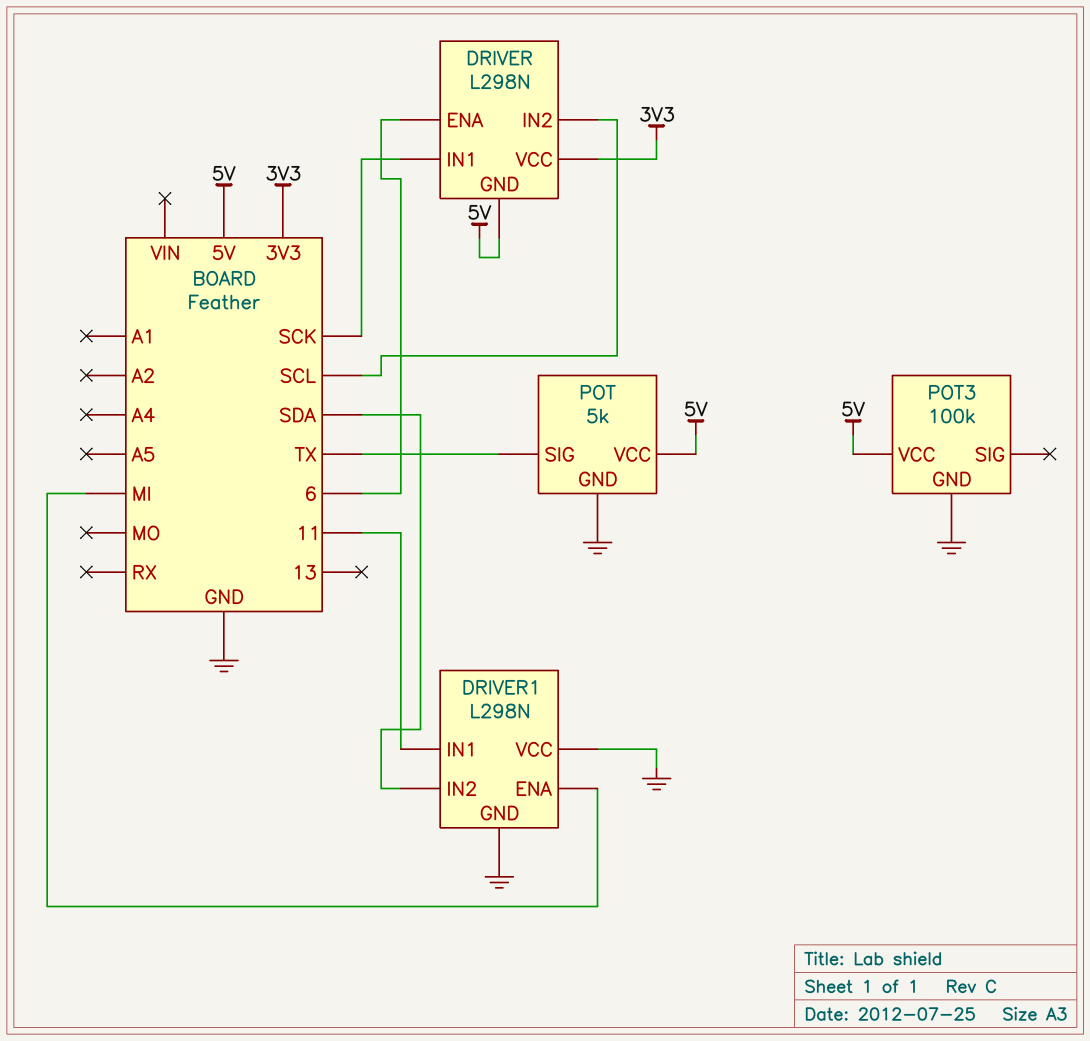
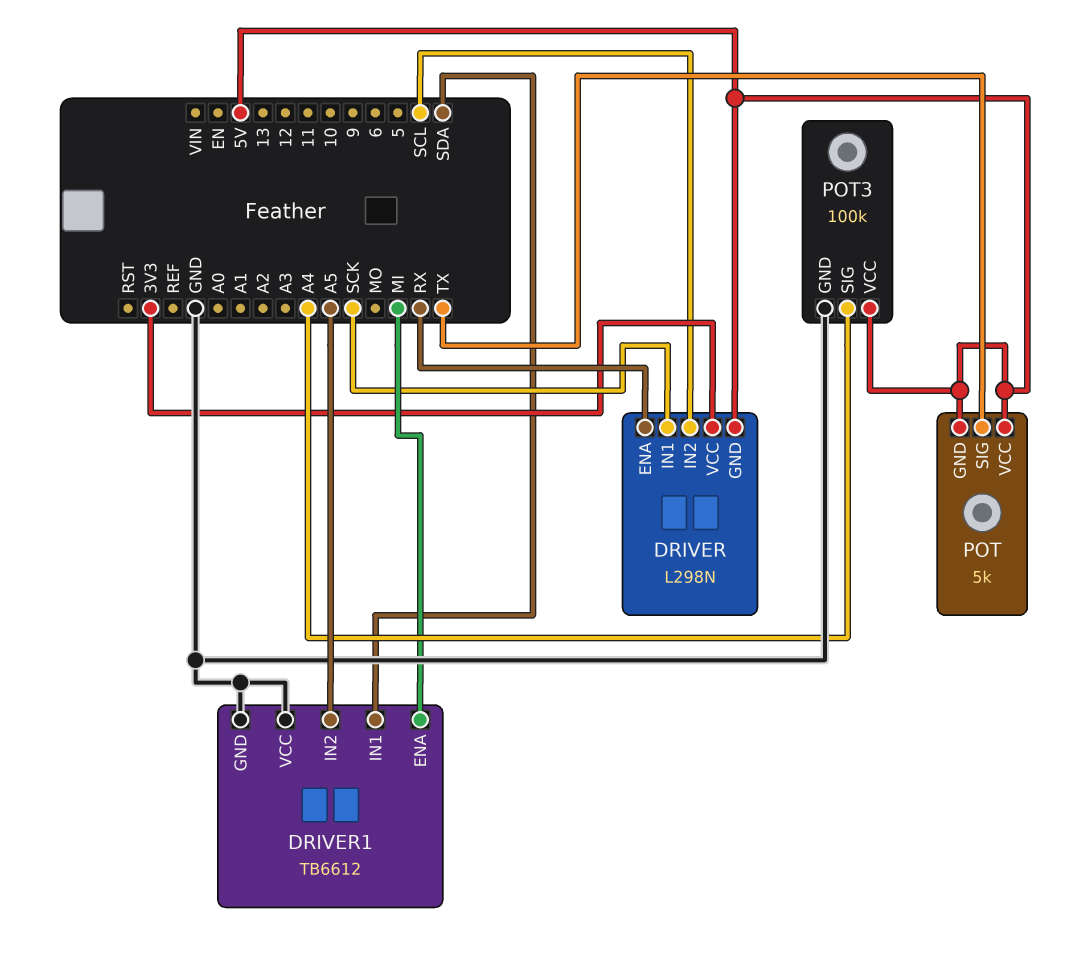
DRIVER pin ENA: 6 -> RX
DRIVER1: L298N -> TB6612
DRIVER1 pin IN1: 11 -> SDA
DRIVER1 pin IN2: SDA -> A5
POT pin GND: GND -> 5V
POT3 pin SIG: none -> A4

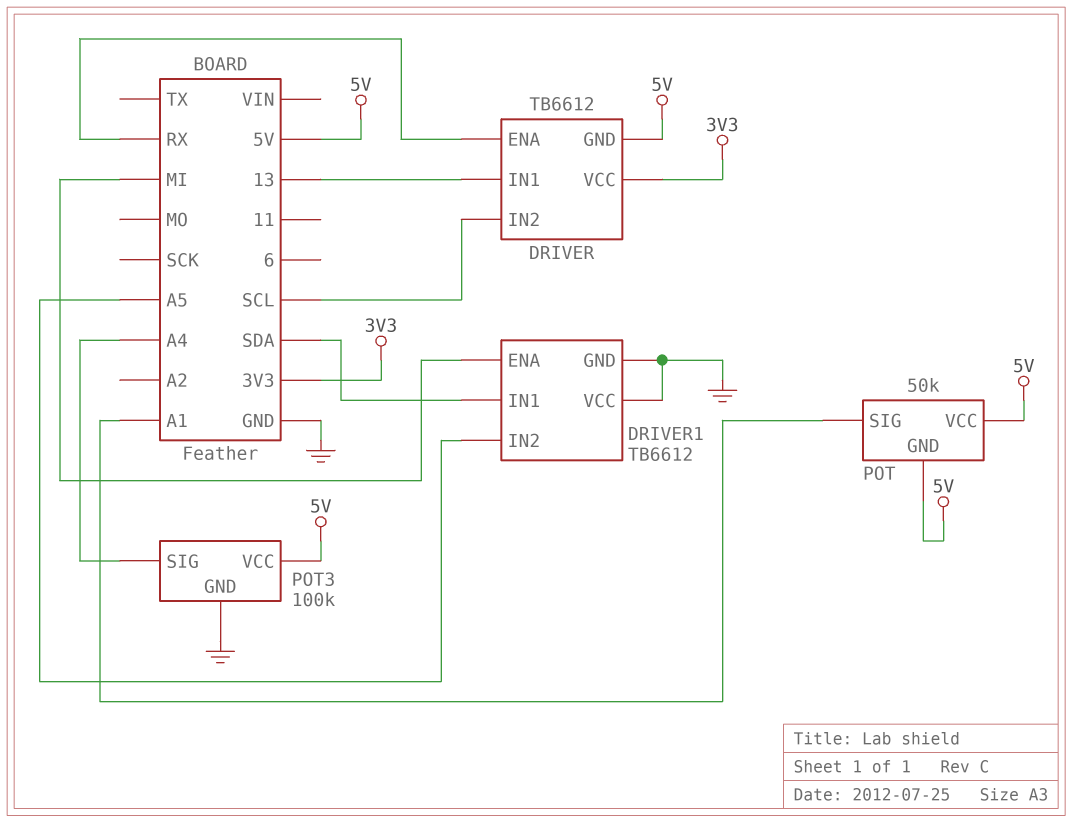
DRIVER: L298N -> TB6612
DRIVER pin IN1: SCK -> 13
POT: 5k -> 50k
POT pin SIG: TX -> A1

